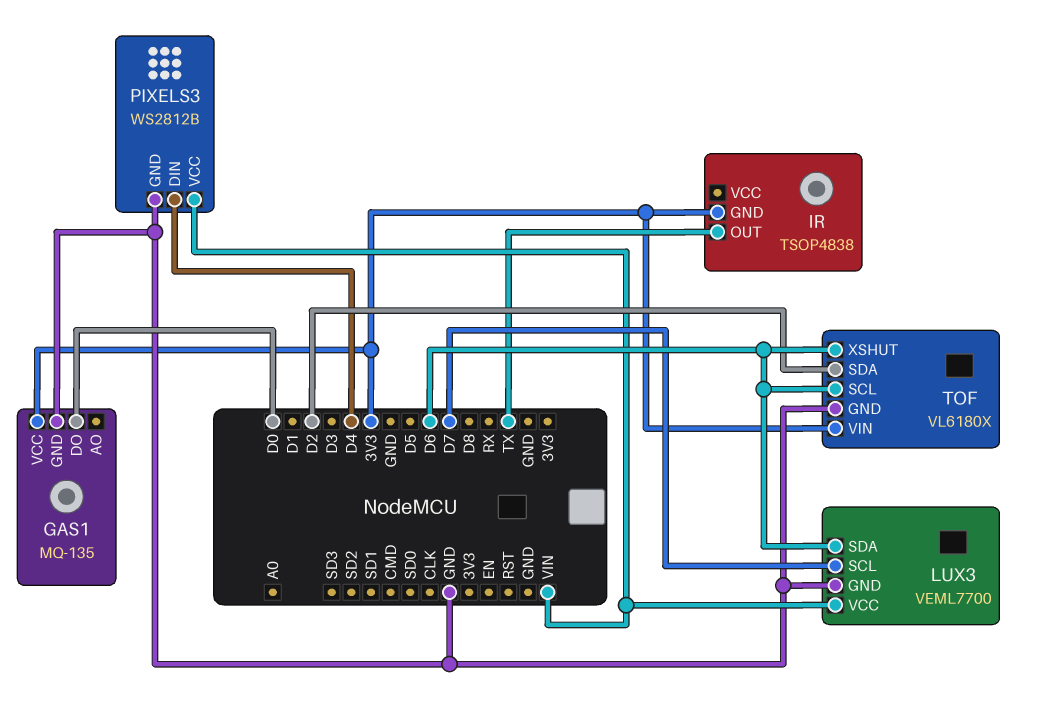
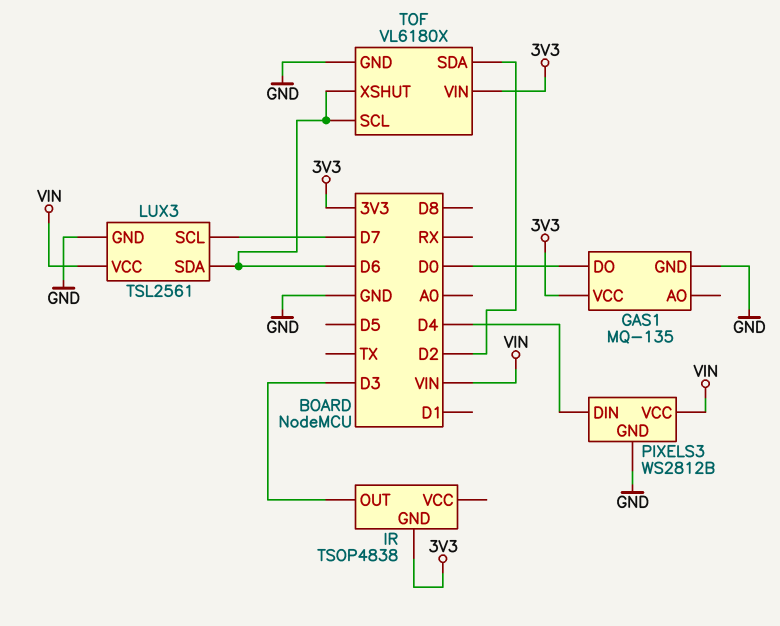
IR pin OUT: TX -> D3
LUX3: VEML7700 -> TSL2561

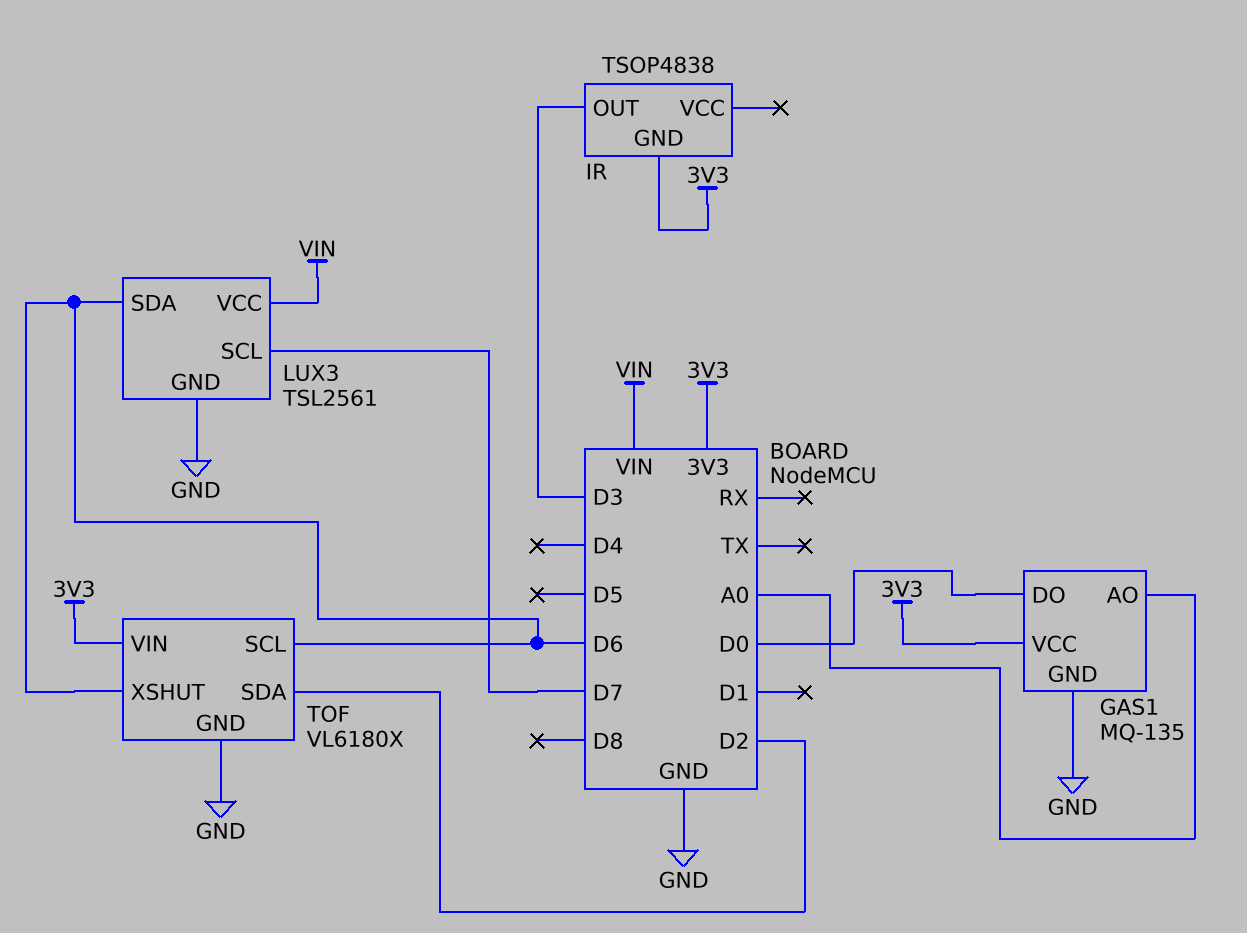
GAS1 pin AO: none -> A0
PIXELS3: WS2812B -> none
PIXELS3 pin DIN: D4 -> none
PIXELS3 pin GND: GND -> none
PIXELS3 pin VCC: VIN -> none

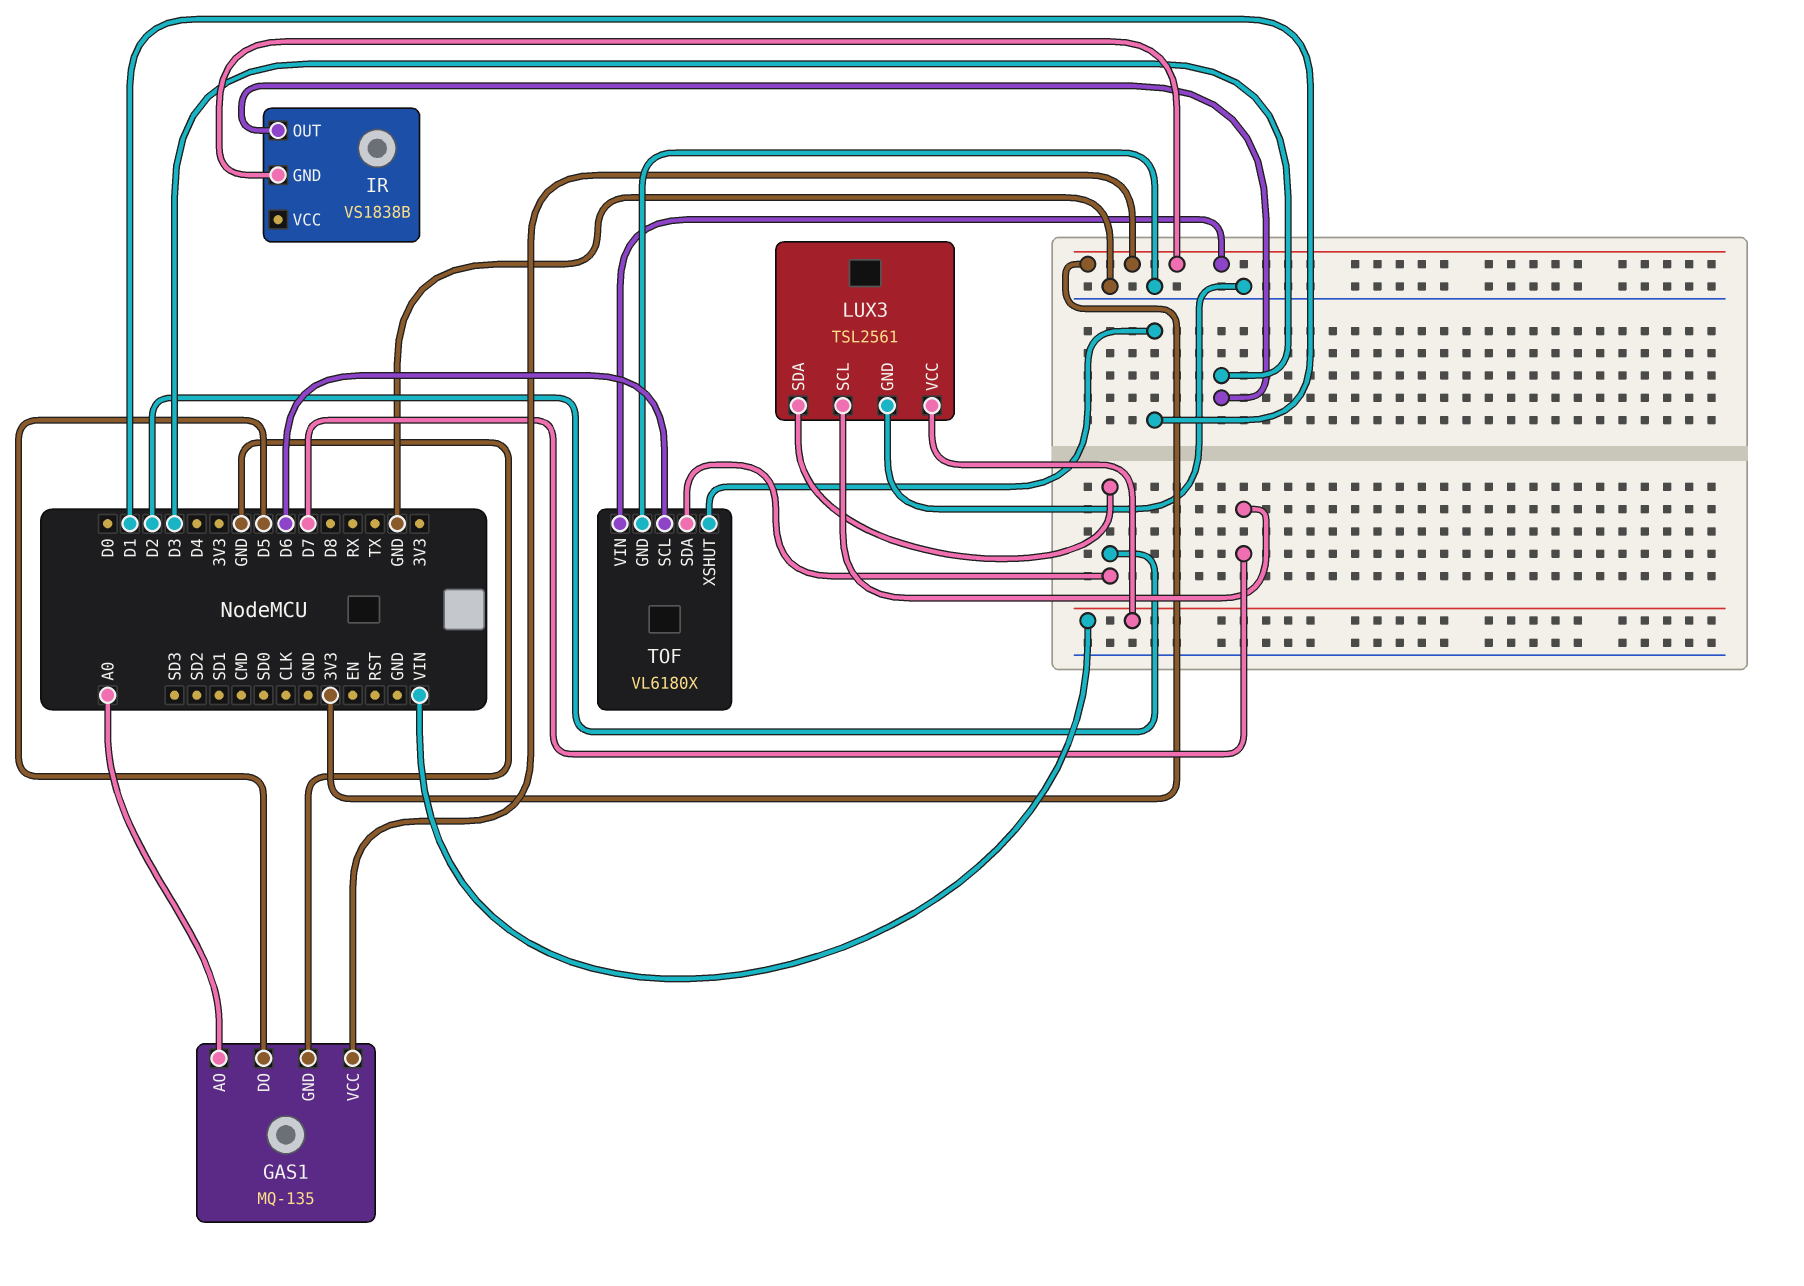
GAS1 pin DO: D0 -> D5
IR: TSOP4838 -> VS1838B
LUX3 pin SDA: D6 -> D2
TOF pin XSHUT: D6 -> D1

